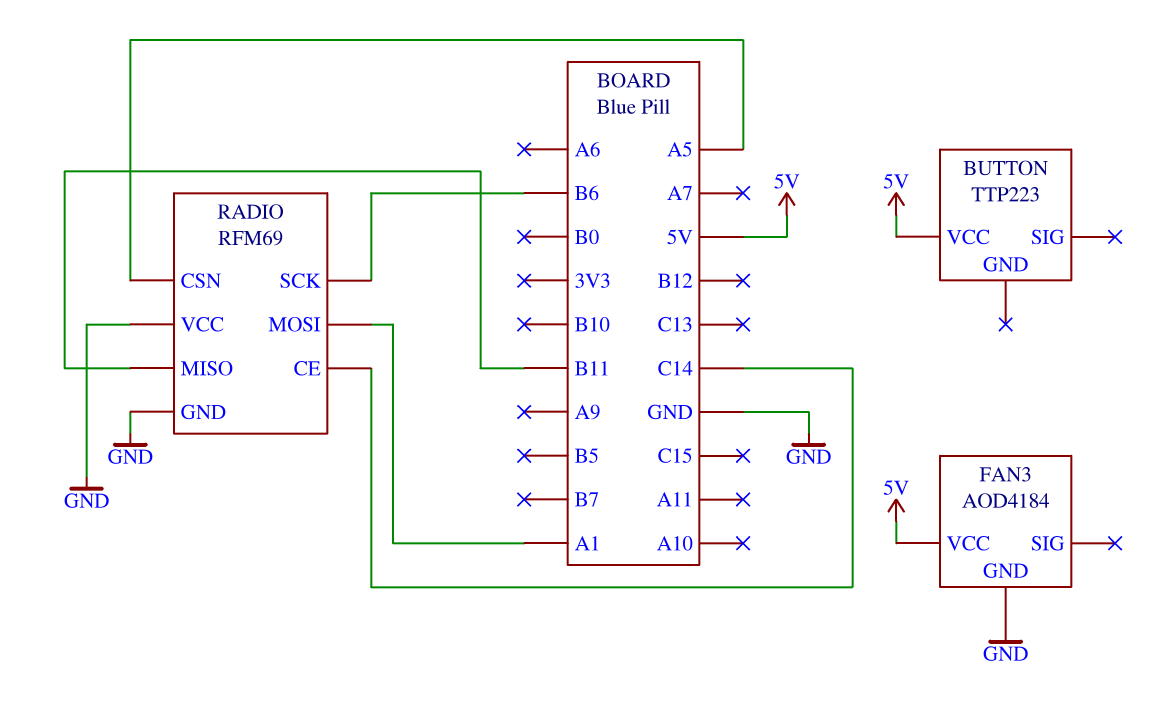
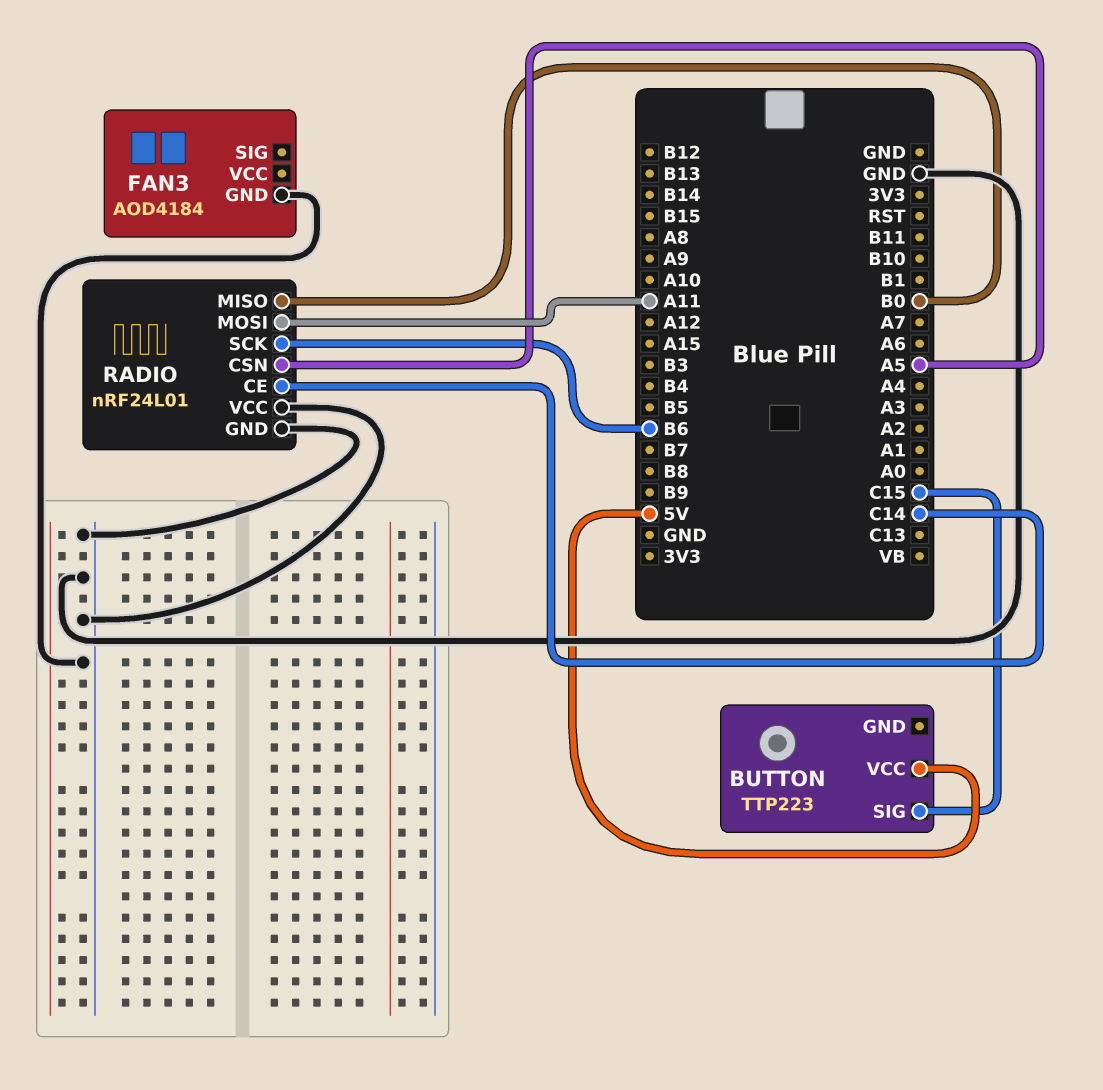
BUTTON pin SIG: none -> C15
FAN3 pin VCC: 5V -> none
RADIO: RFM69 -> nRF24L01
RADIO pin MISO: B11 -> B0
RADIO pin MOSI: A1 -> A11

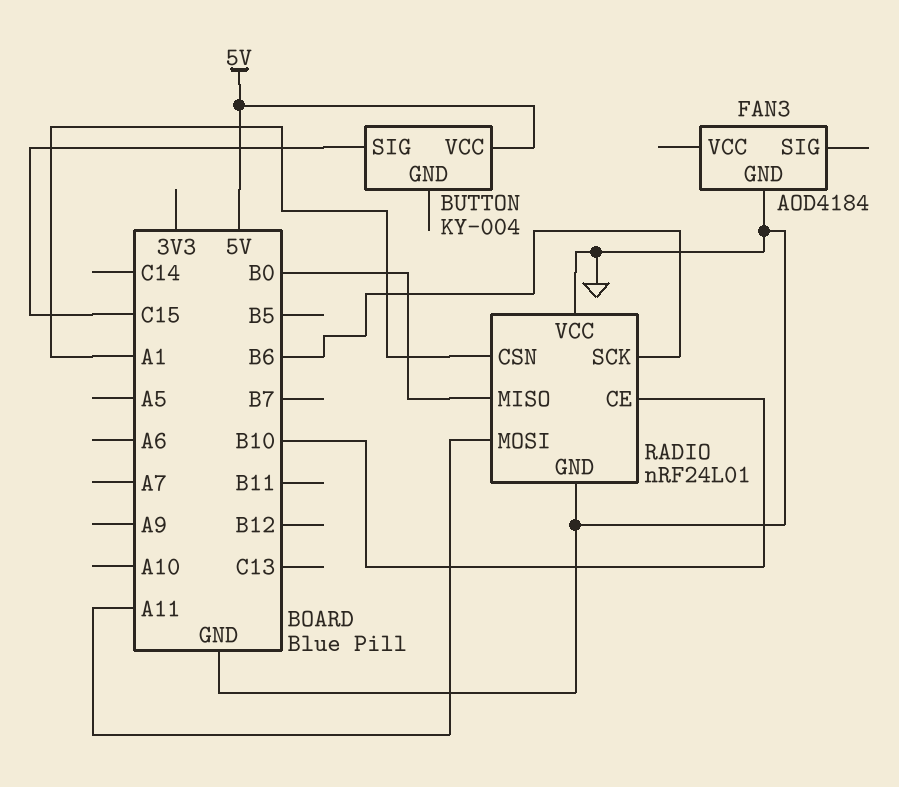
BUTTON: TTP223 -> KY-004
RADIO pin CE: C14 -> B10
RADIO pin CSN: A5 -> A1

